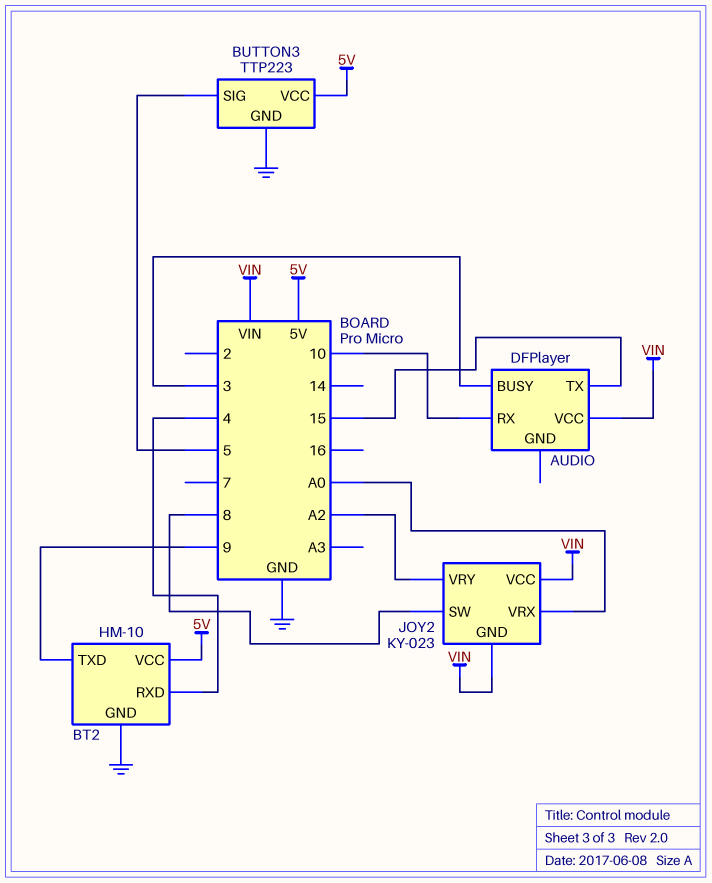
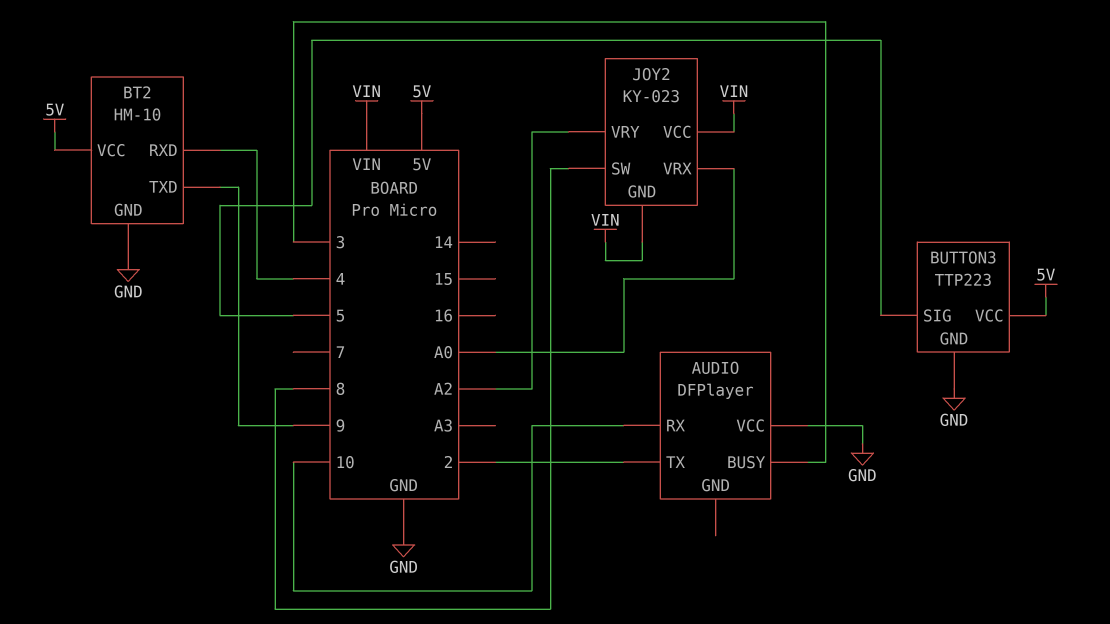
AUDIO pin TX: 15 -> 2
AUDIO pin VCC: VIN -> GND

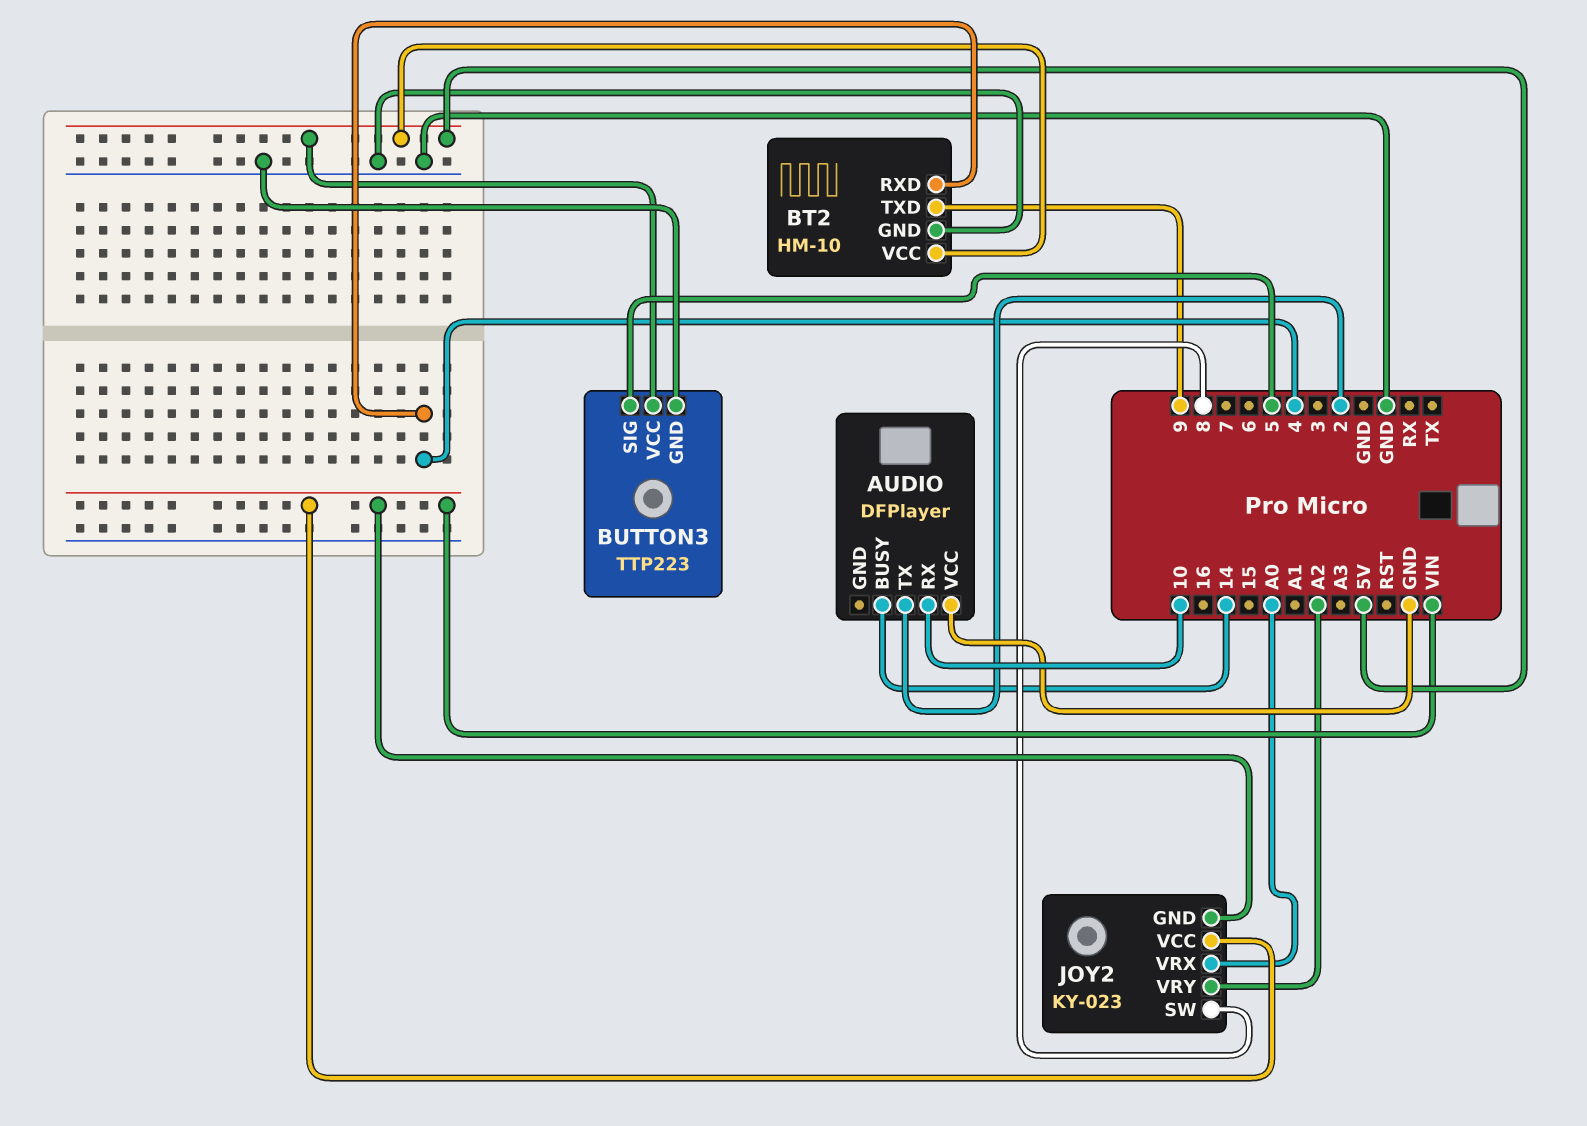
AUDIO pin BUSY: 3 -> 14

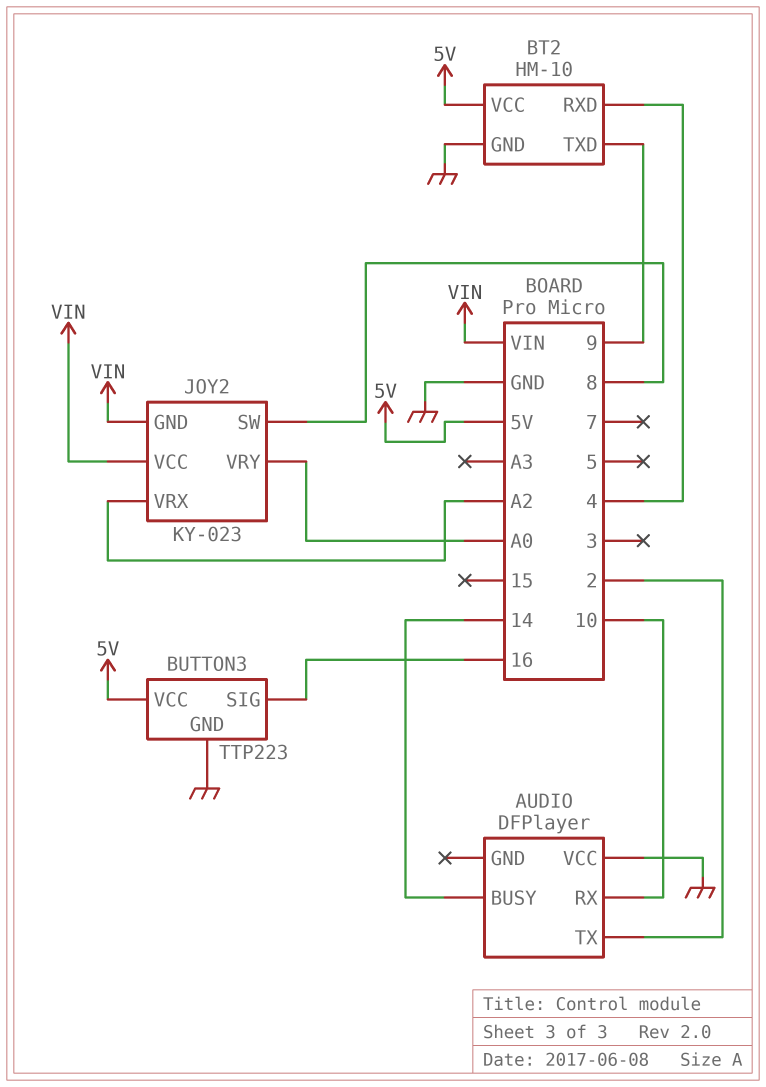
BUTTON3 pin SIG: 5 -> 16
JOY2 pin VRX: A0 -> A2
JOY2 pin VRY: A2 -> A0

